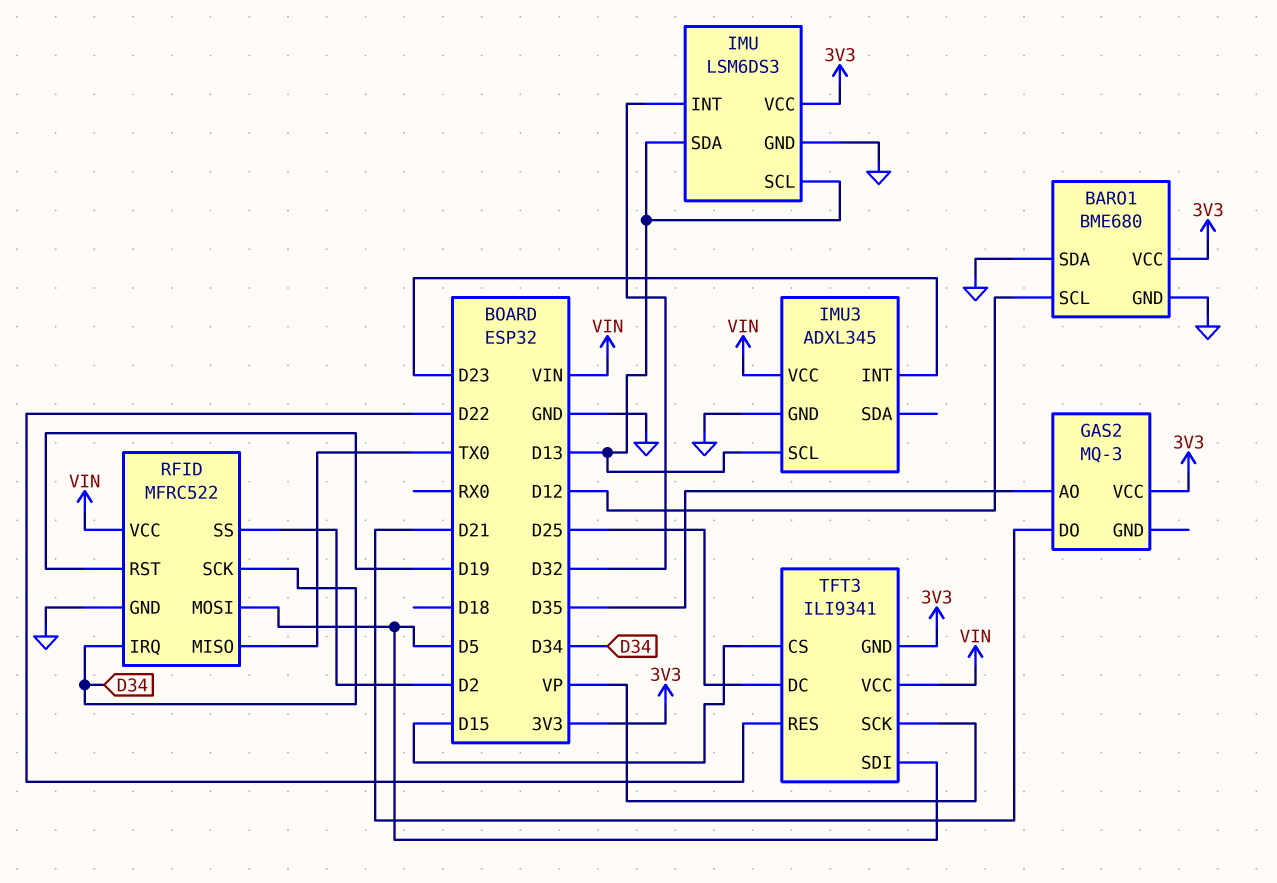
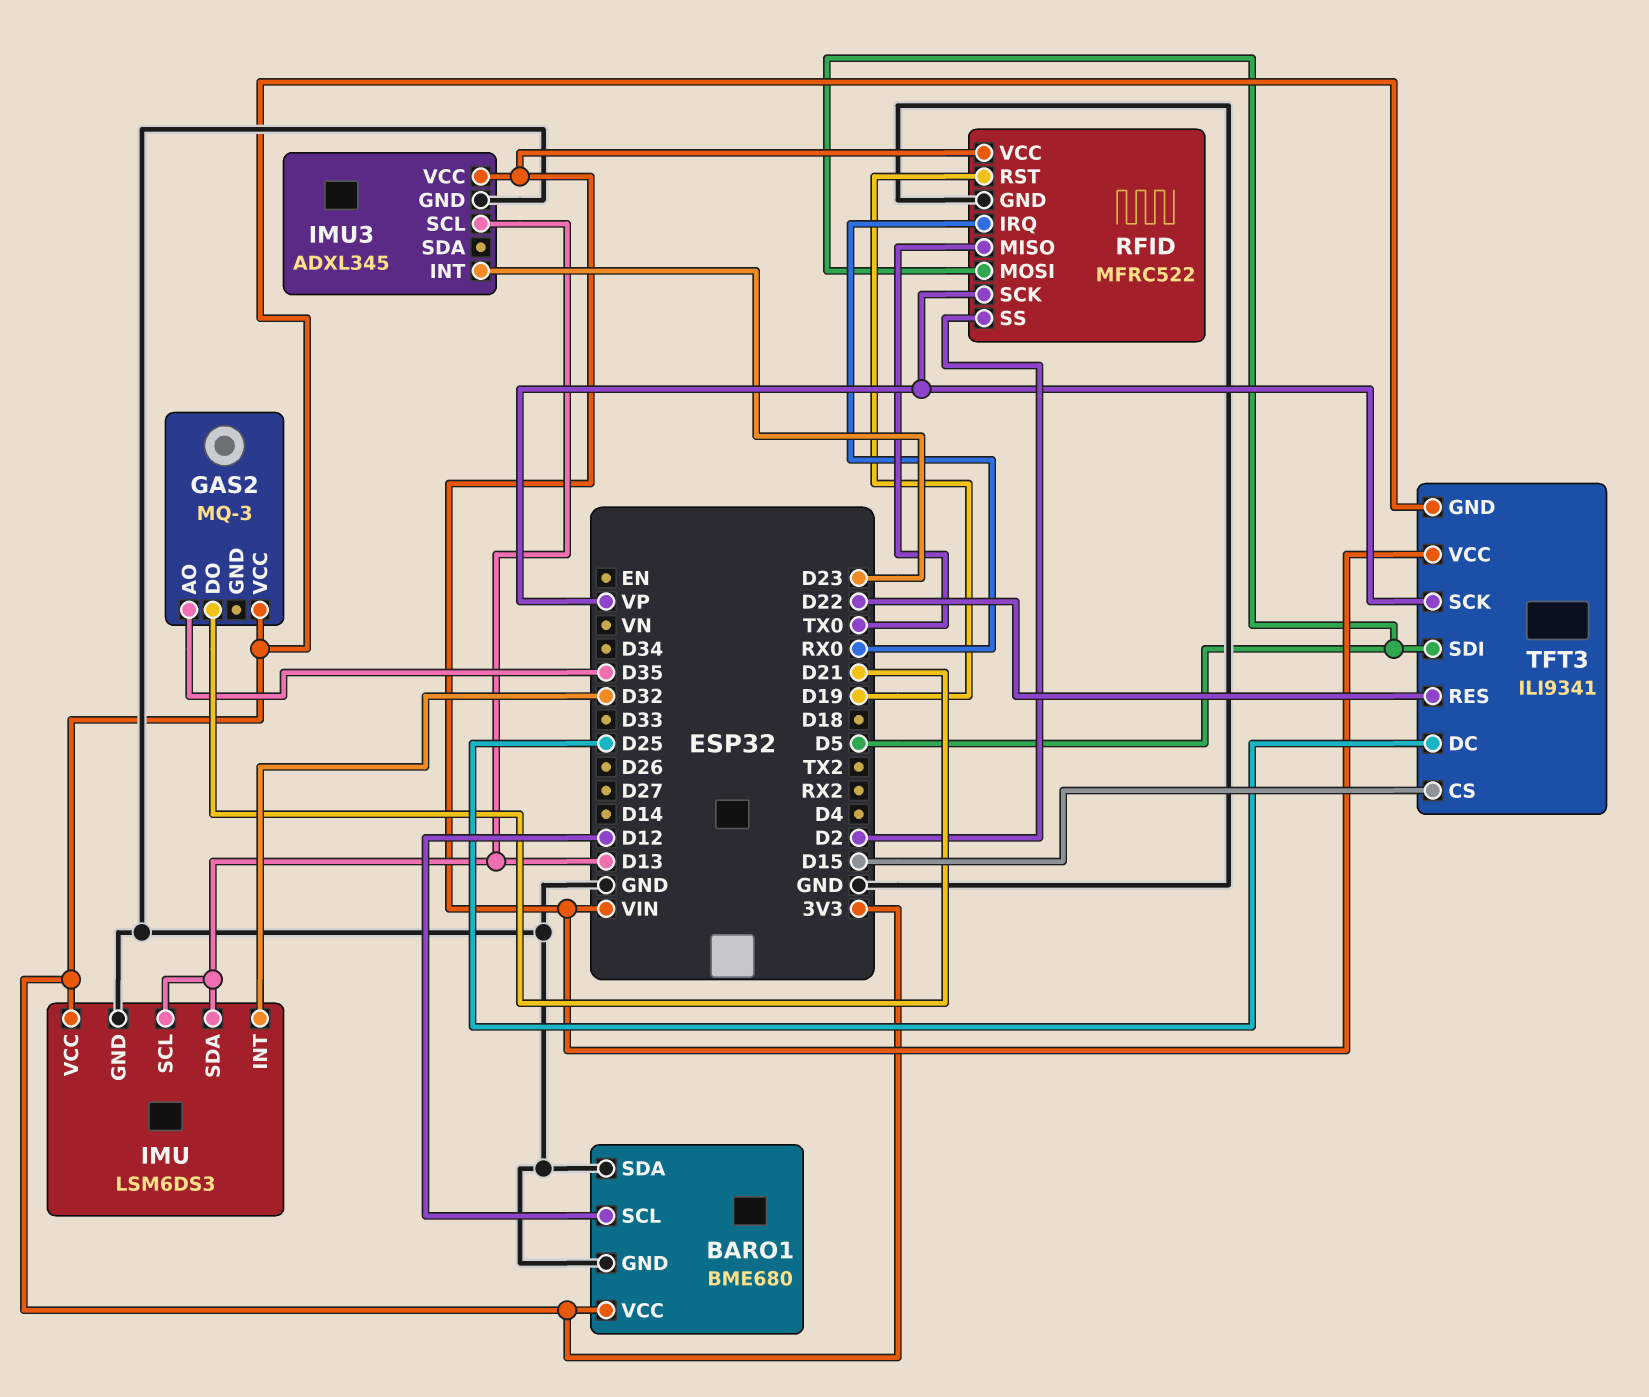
RFID pin IRQ: D34 -> RX0
RFID pin SCK: D34 -> VP

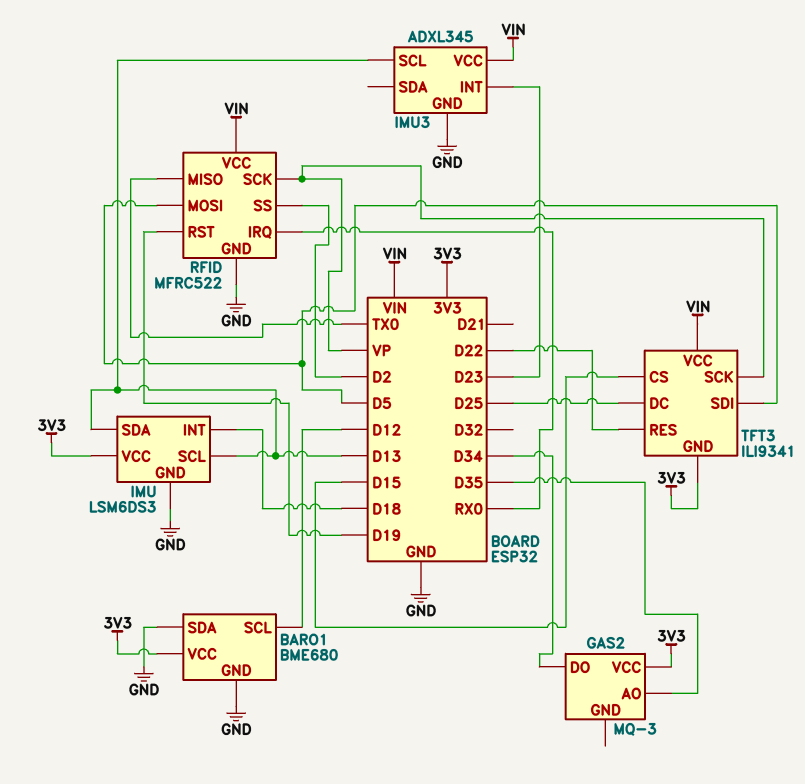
GAS2 pin DO: D21 -> D34
IMU pin INT: D32 -> D18

